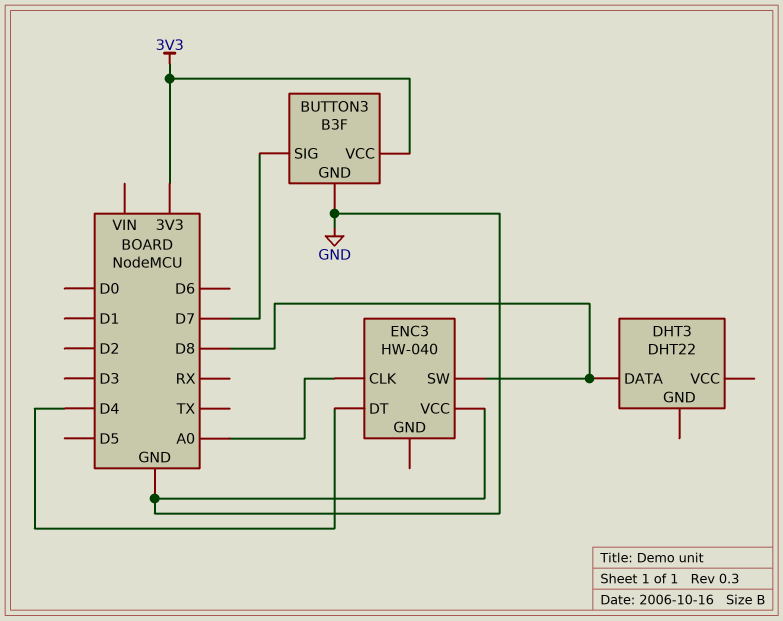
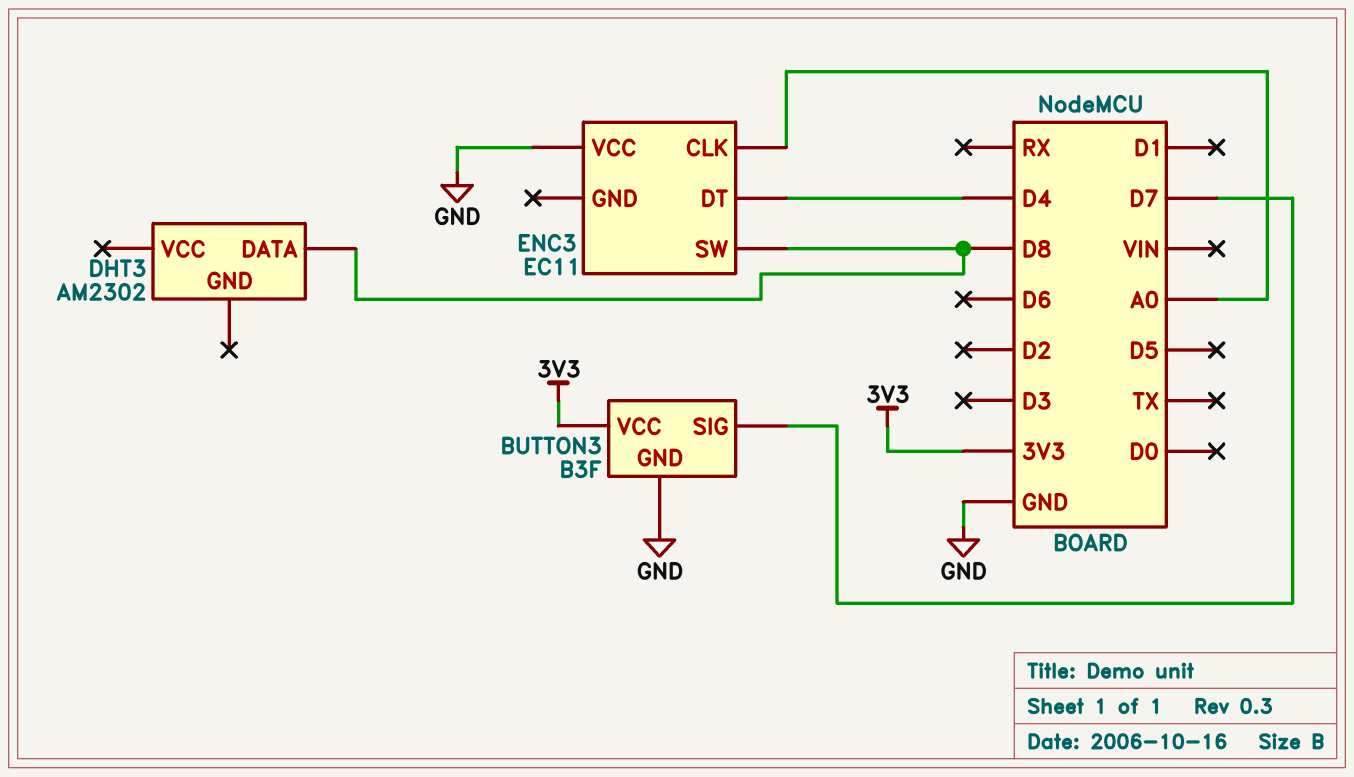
DHT3: DHT22 -> AM2302
ENC3: HW-040 -> EC11

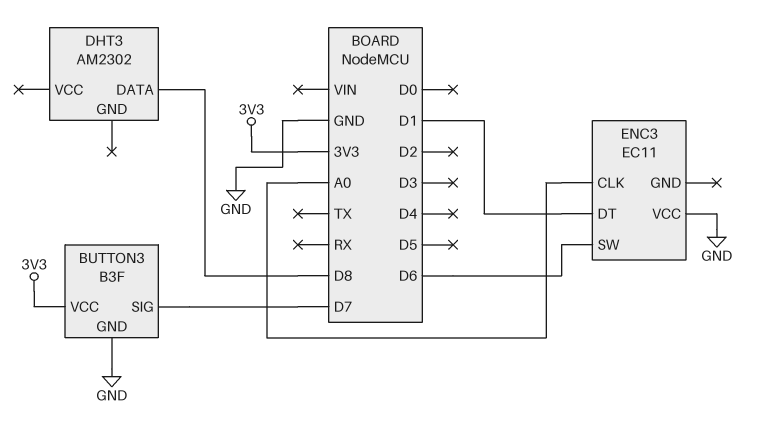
ENC3 pin DT: D4 -> D1
ENC3 pin SW: D8 -> D6

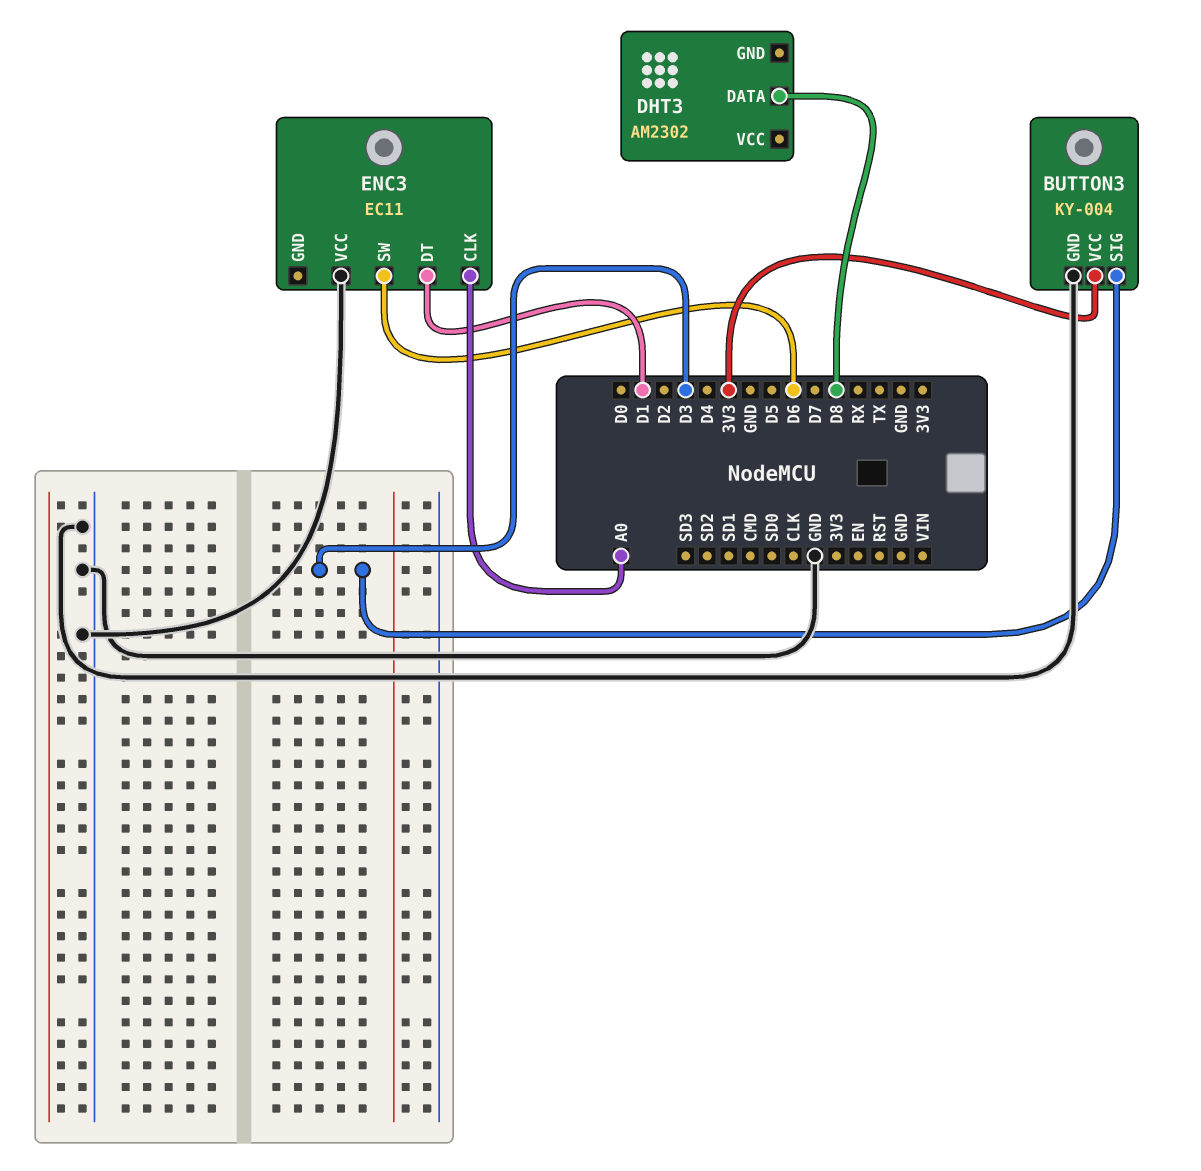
BUTTON3: B3F -> KY-004
BUTTON3 pin SIG: D7 -> D3

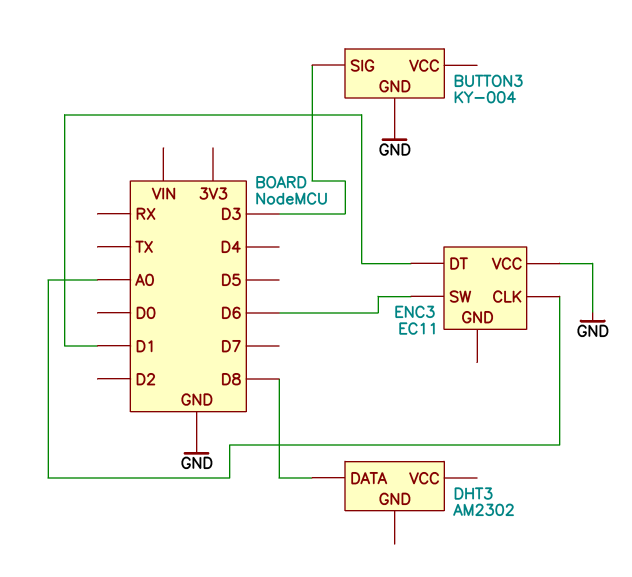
BUTTON3 pin VCC: 3V3 -> none

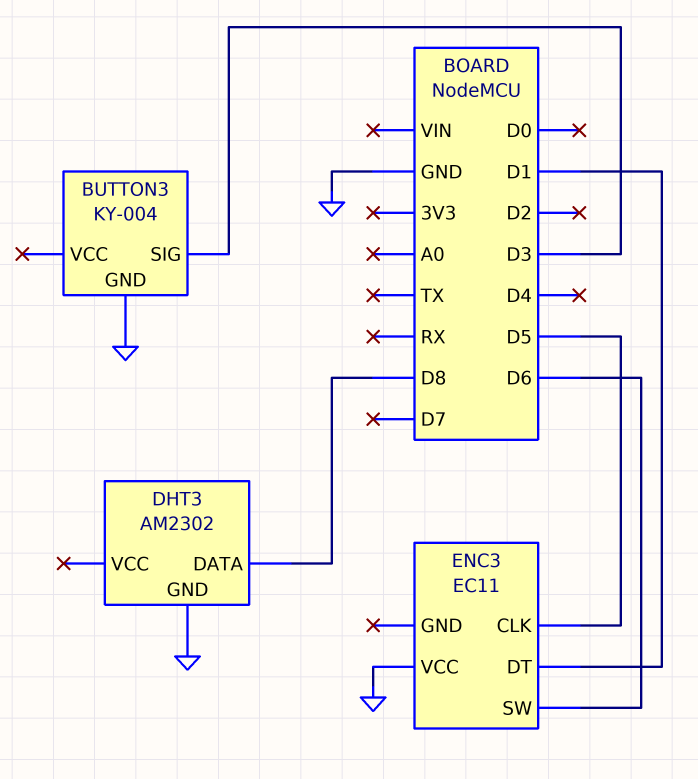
DHT3 pin GND: none -> GND
ENC3 pin CLK: A0 -> D5

